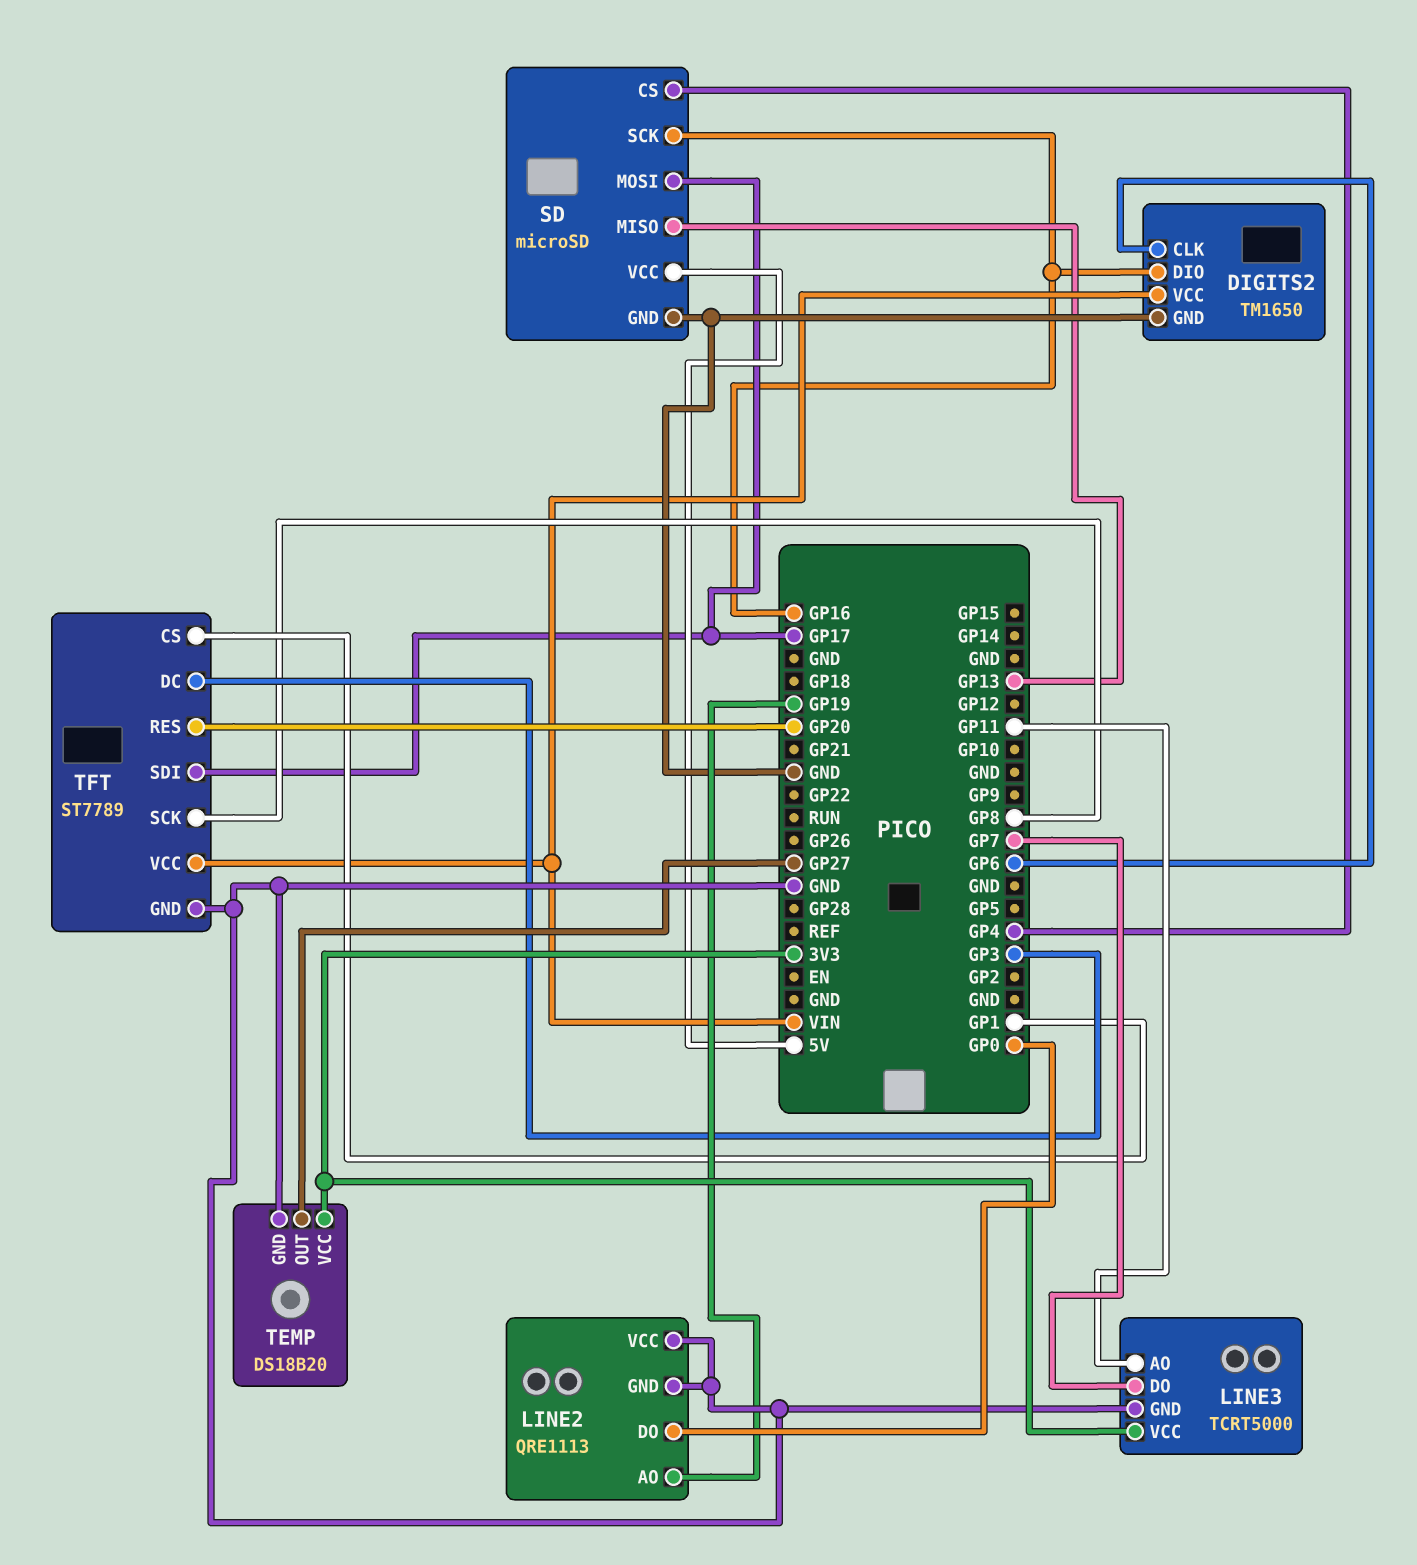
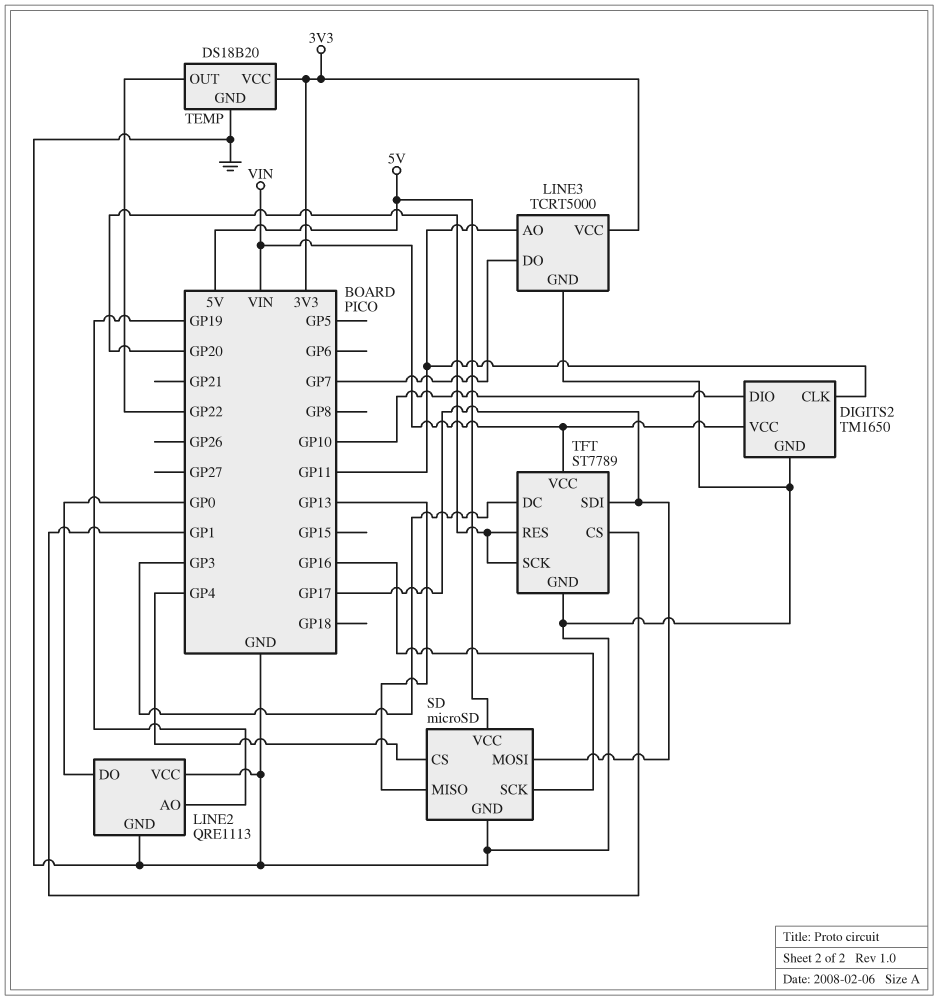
DIGITS2 pin CLK: GP6 -> GP11
DIGITS2 pin DIO: GP16 -> GP10
TEMP pin OUT: GP27 -> GP22
TFT pin SCK: GP8 -> GP20

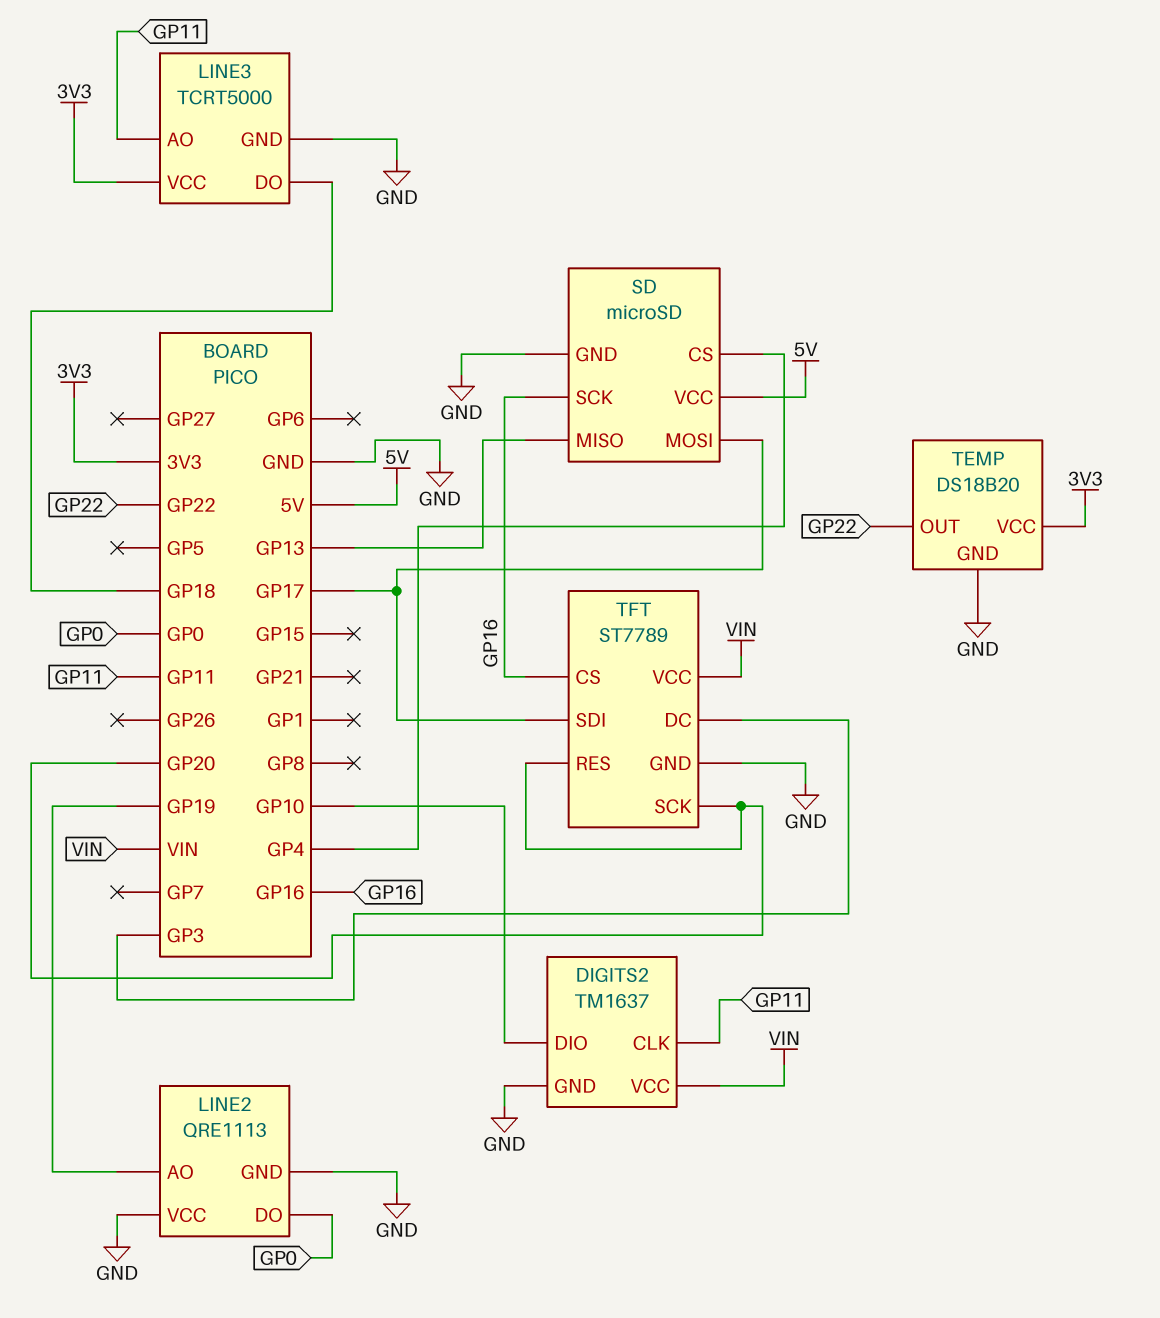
DIGITS2: TM1650 -> TM1637
LINE3 pin DO: GP7 -> GP18
TFT pin CS: GP1 -> GP16

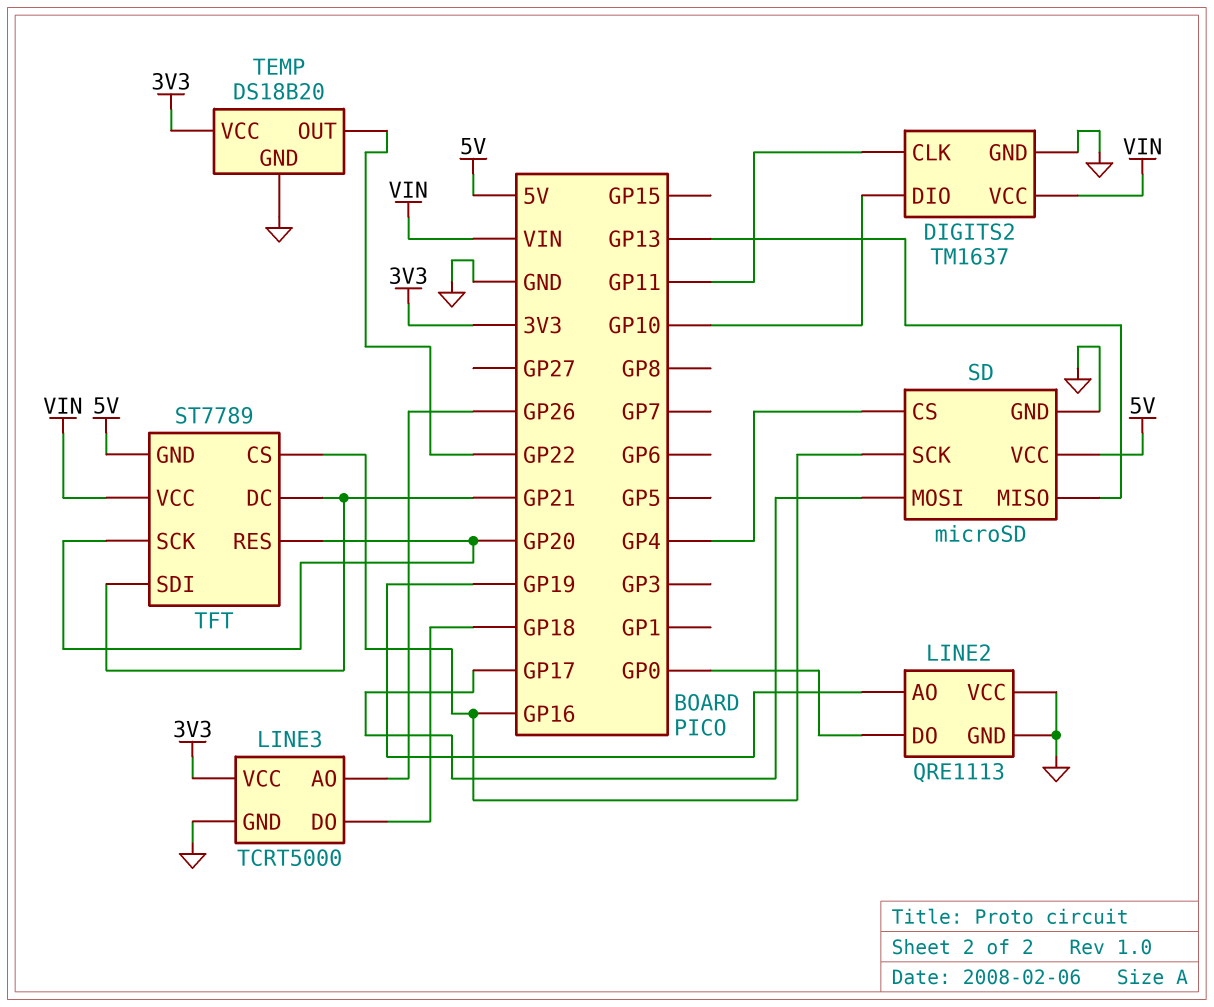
LINE3 pin AO: GP11 -> GP26
TFT pin DC: GP3 -> GP21
TFT pin GND: GND -> 5V
TFT pin SDI: GP17 -> GP21

